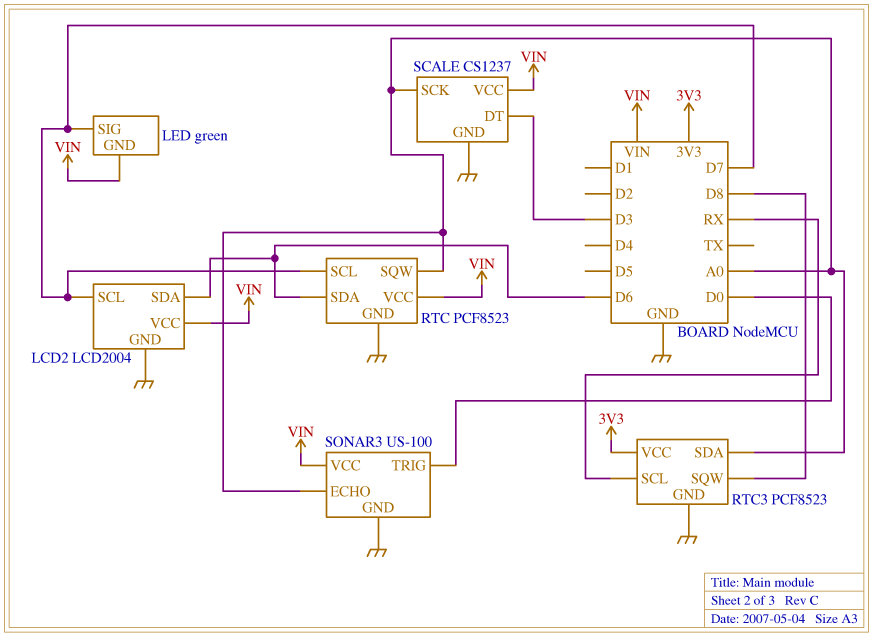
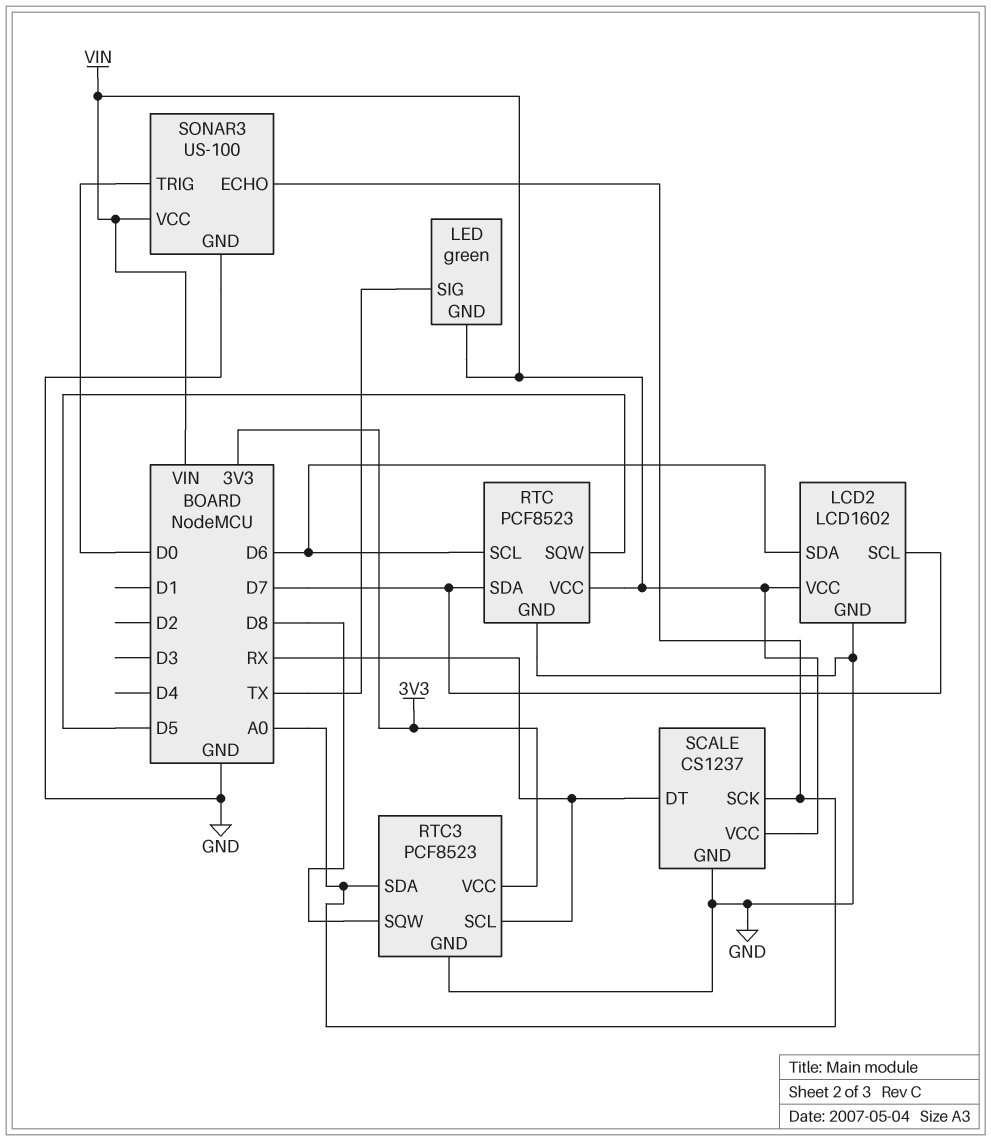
LCD2: LCD2004 -> LCD1602
LED pin SIG: D7 -> TX
RTC pin SCL: D7 -> D6
RTC pin SDA: D6 -> D7
RTC pin SQW: A0 -> D5
SCALE pin DT: D3 -> RX

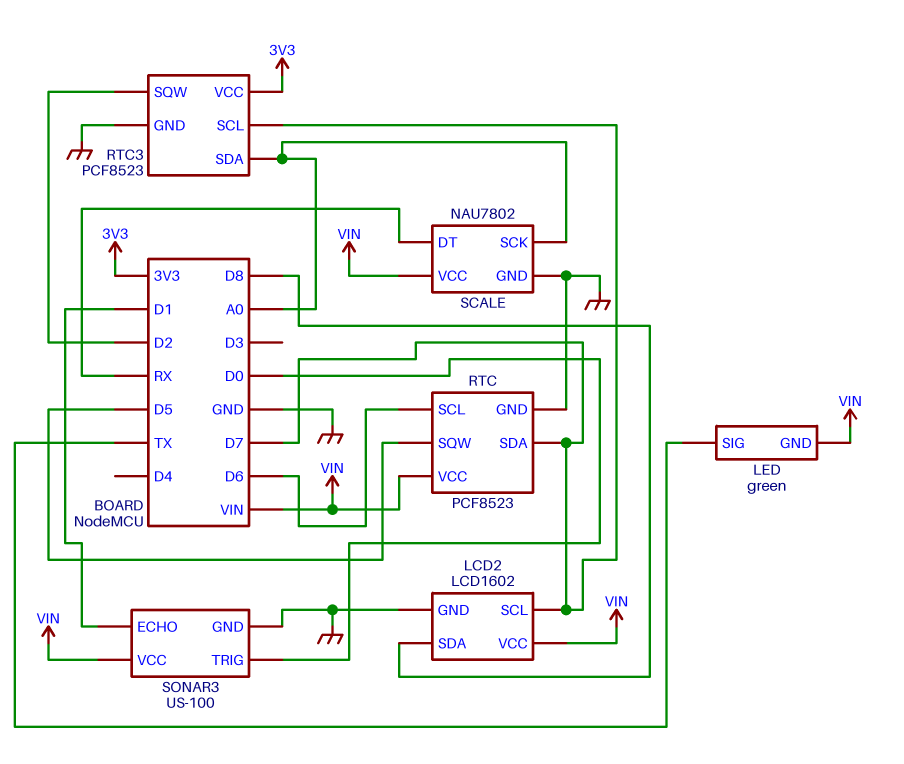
LCD2 pin SDA: D6 -> D8
RTC3 pin SCL: RX -> D7
RTC3 pin SQW: D8 -> D2
SCALE: CS1237 -> NAU7802
SONAR3 pin ECHO: A0 -> D1

